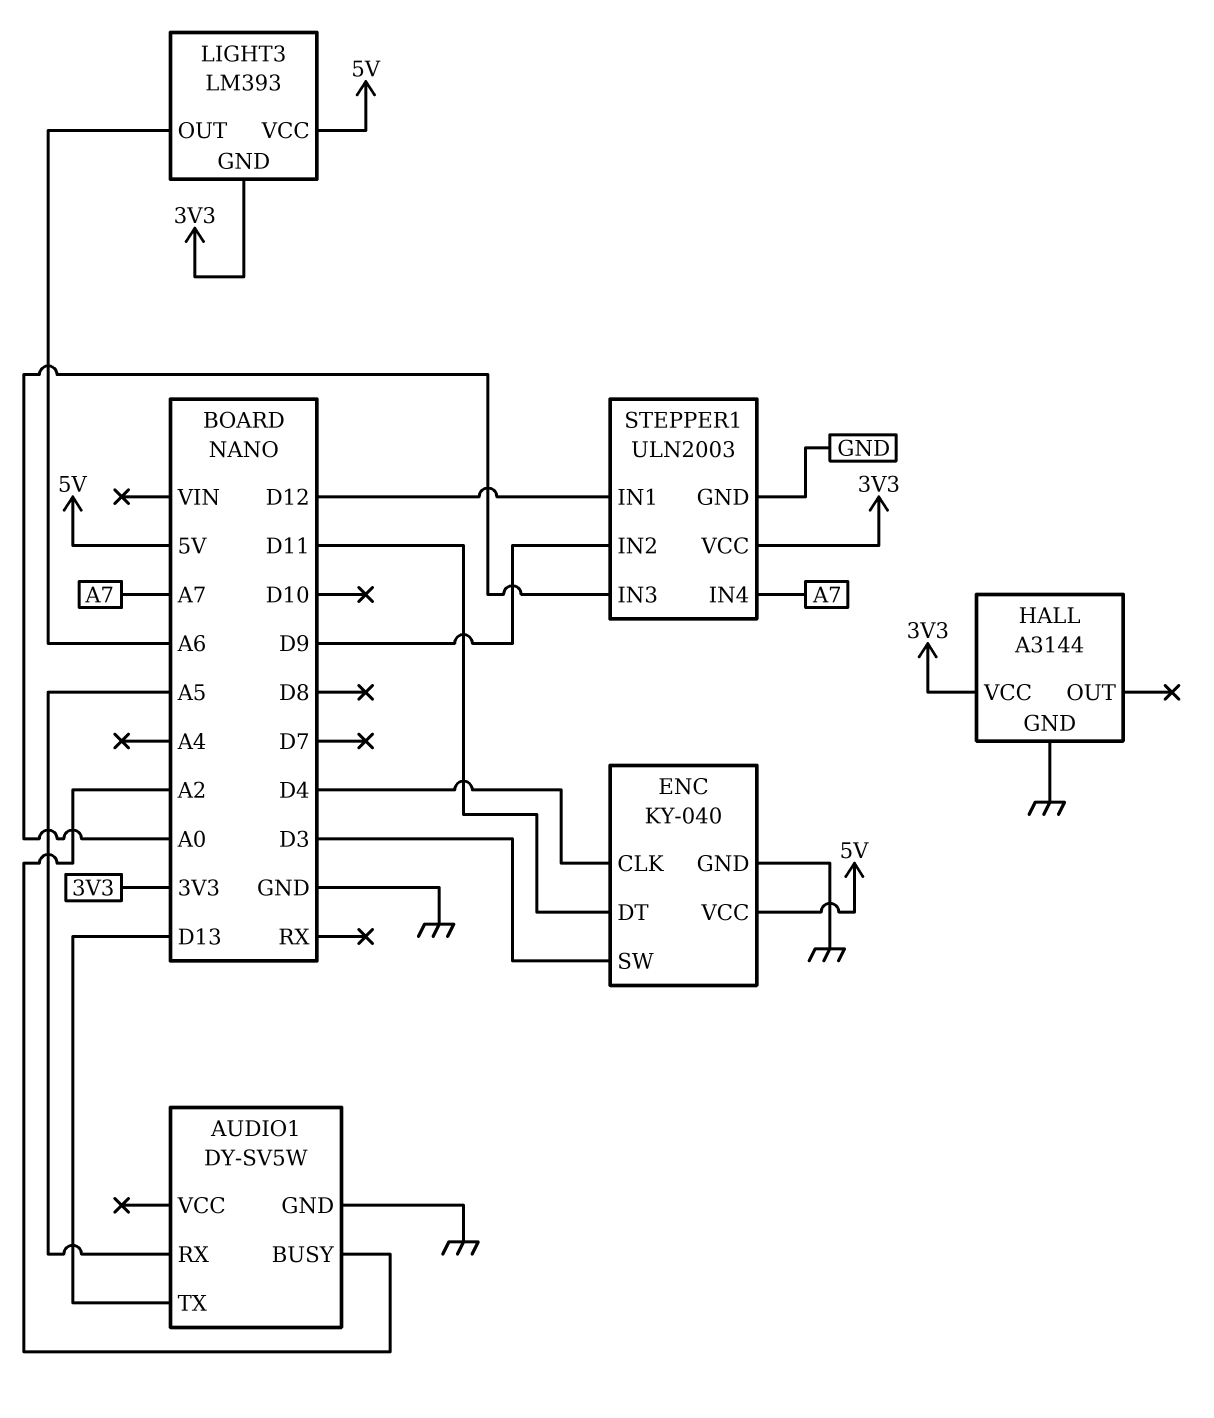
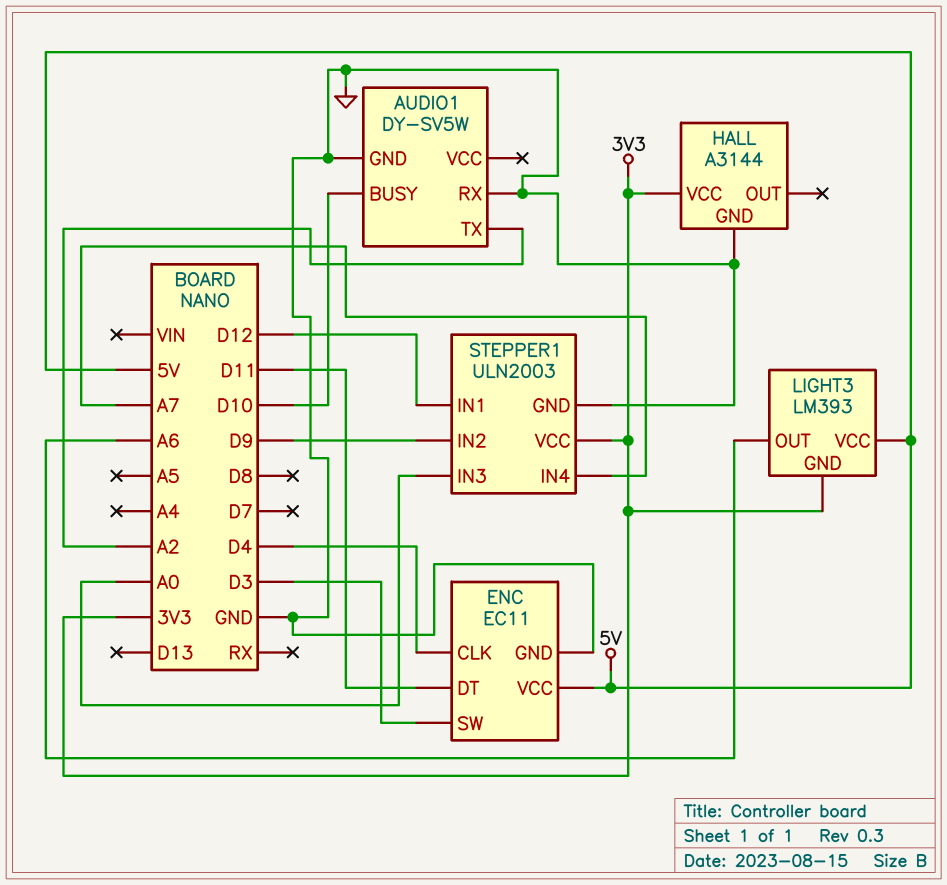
AUDIO1 pin BUSY: A2 -> D10
AUDIO1 pin RX: A5 -> GND
AUDIO1 pin TX: D13 -> A2
ENC: KY-040 -> EC11

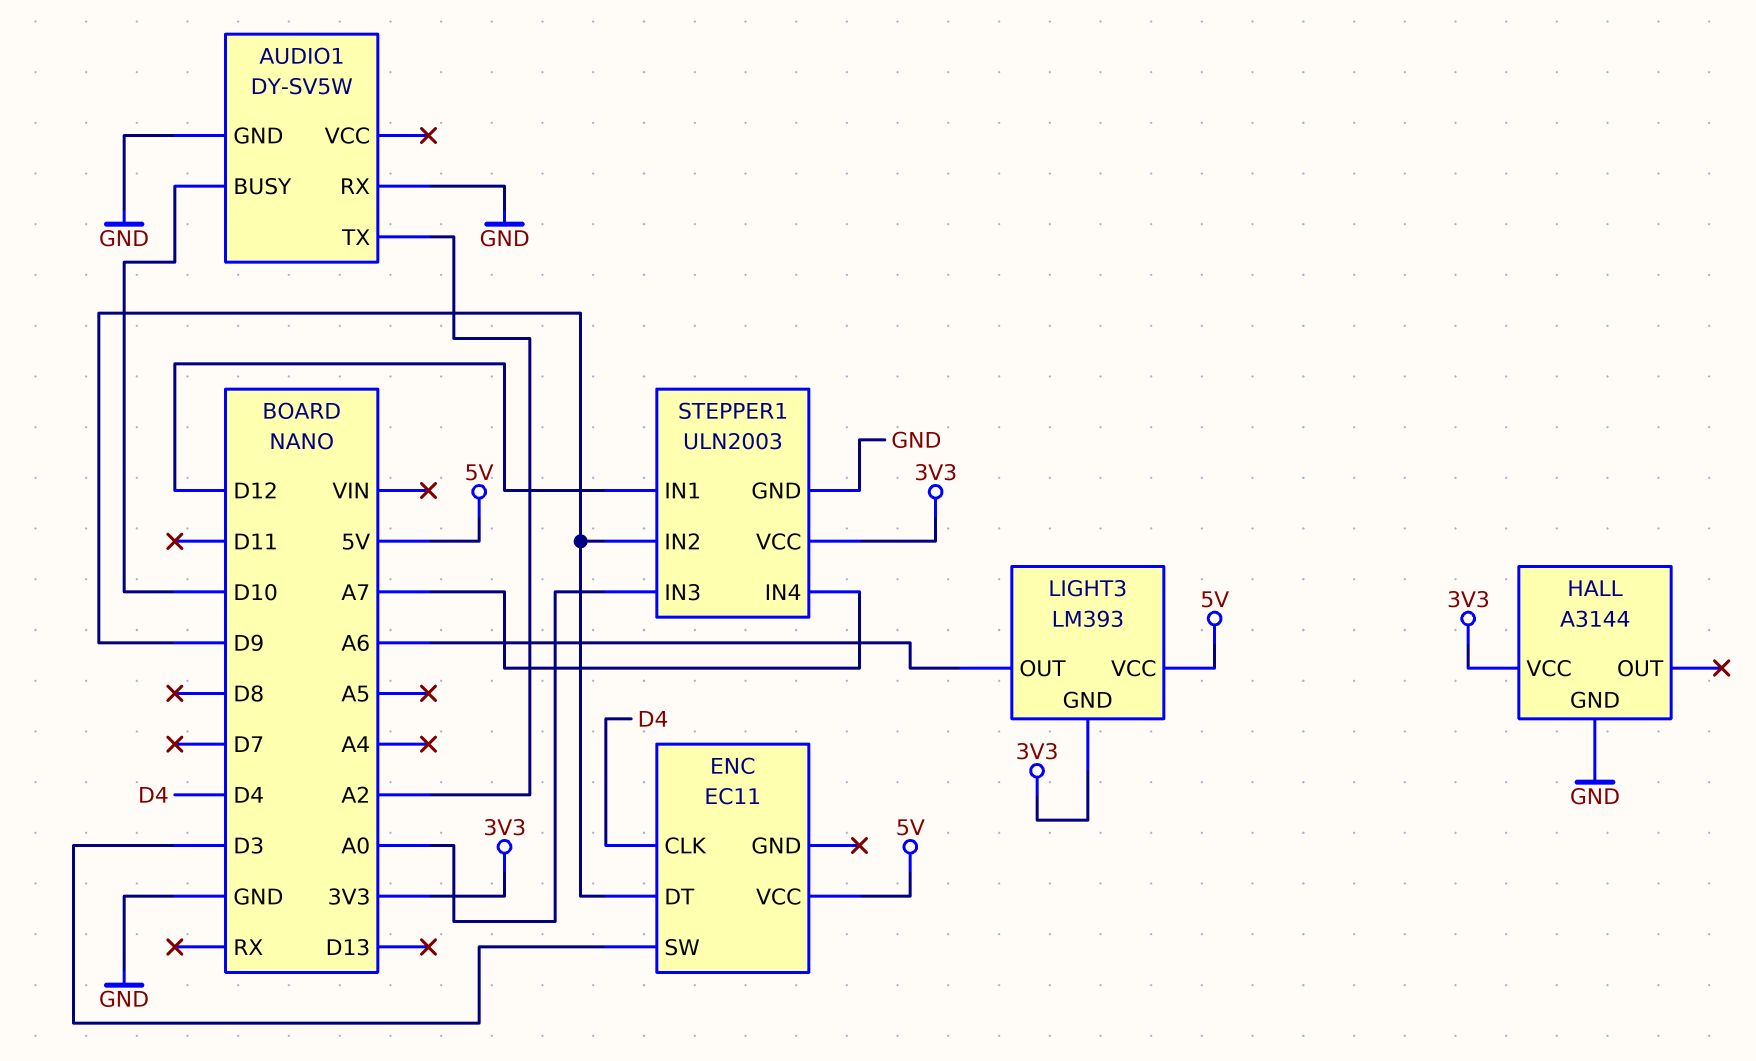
ENC pin DT: D11 -> D9
ENC pin GND: GND -> none

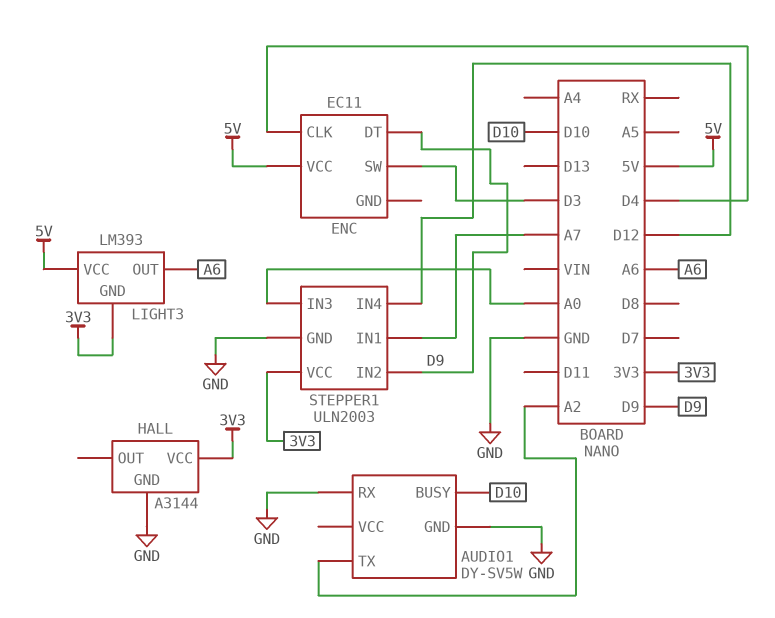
STEPPER1 pin IN1: D12 -> A7
STEPPER1 pin IN4: A7 -> D12

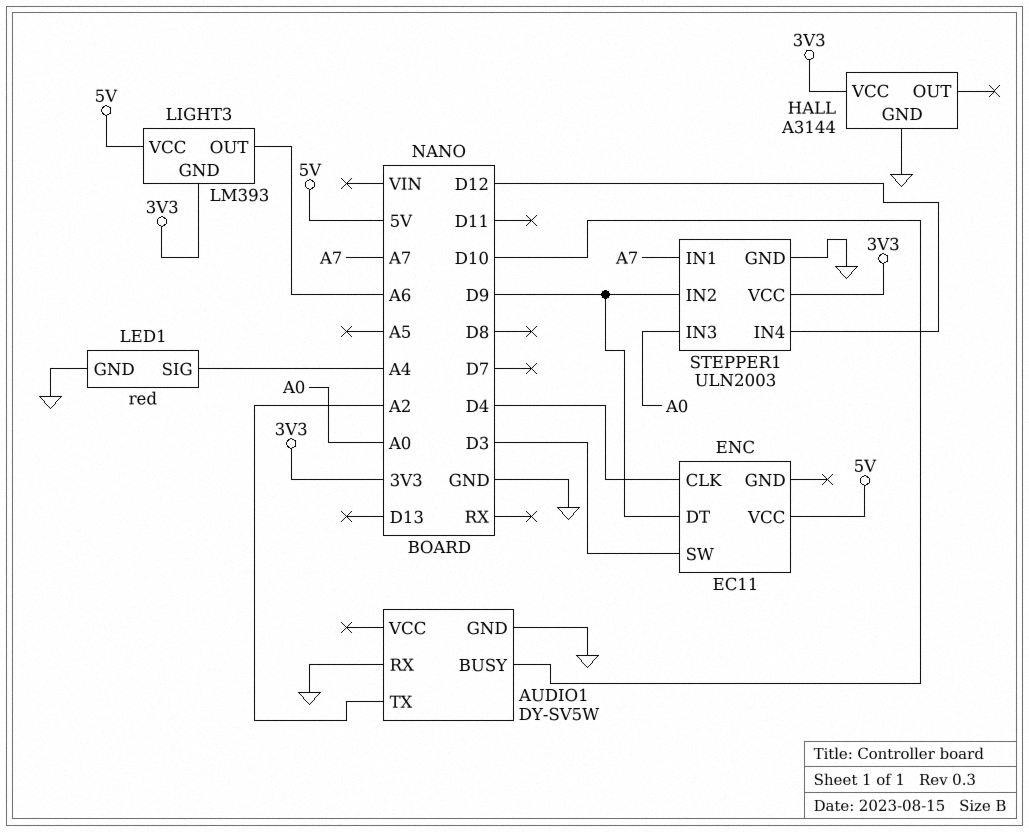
LED1: none -> red
LED1 pin GND: none -> GND
LED1 pin SIG: none -> A4

